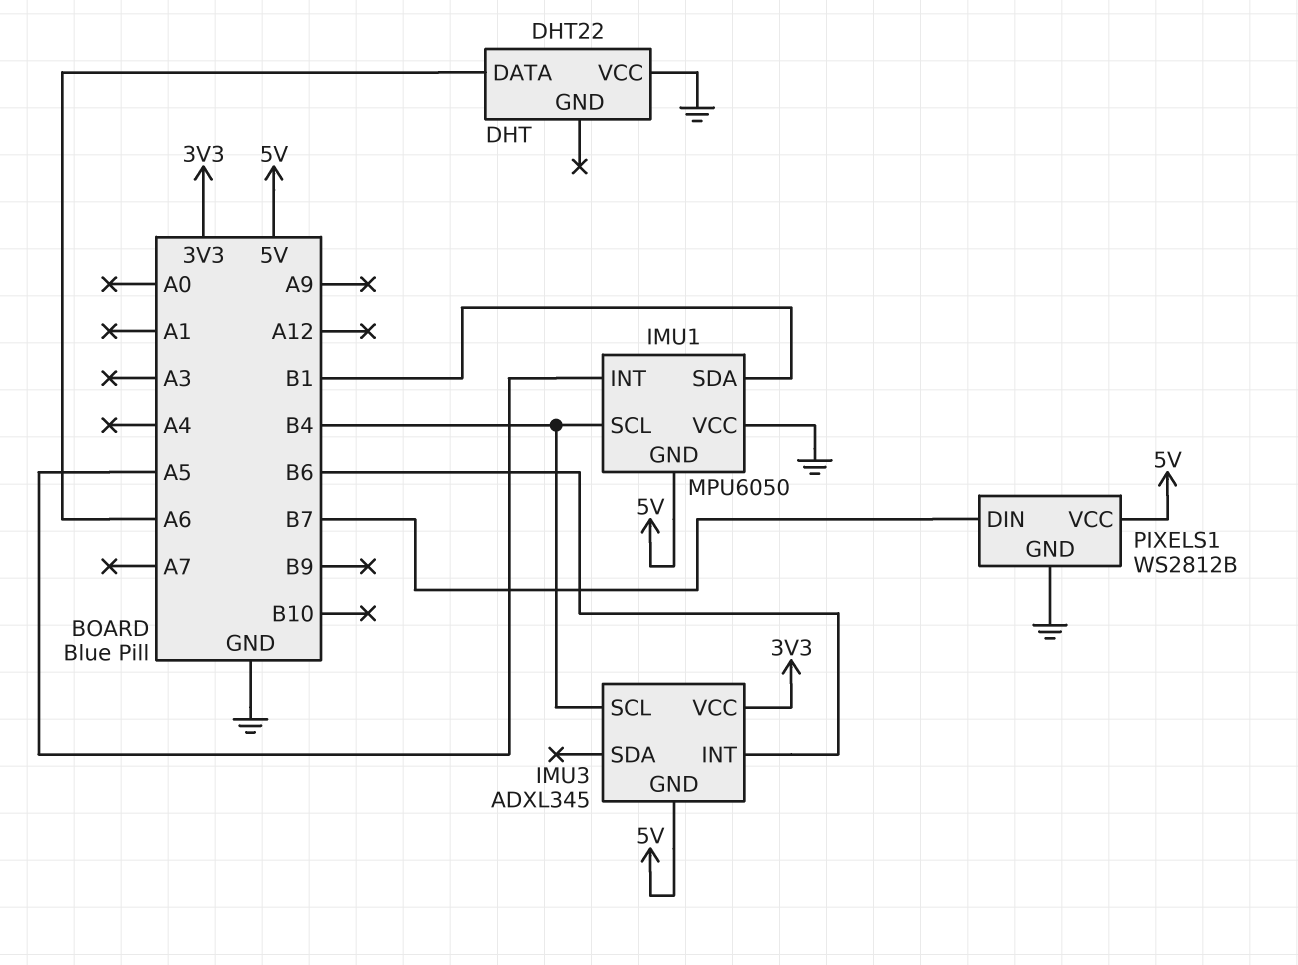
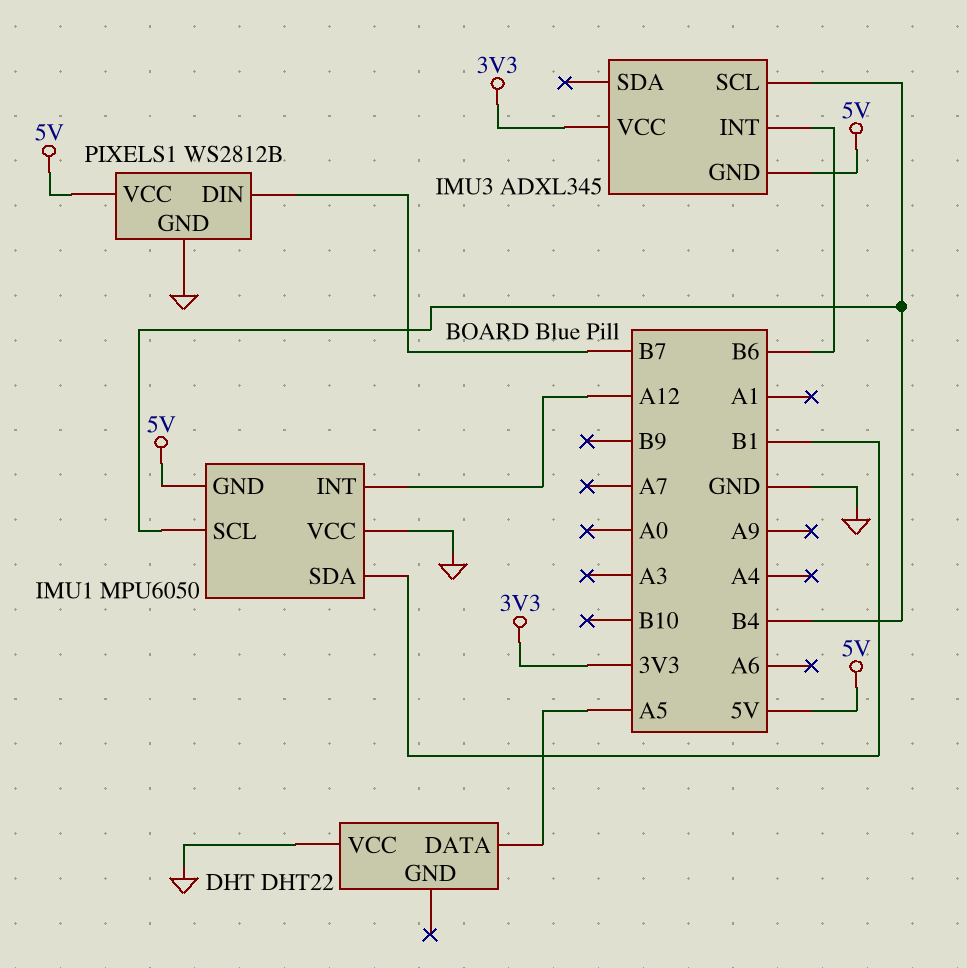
DHT pin DATA: A6 -> A5
IMU1 pin INT: A5 -> A12

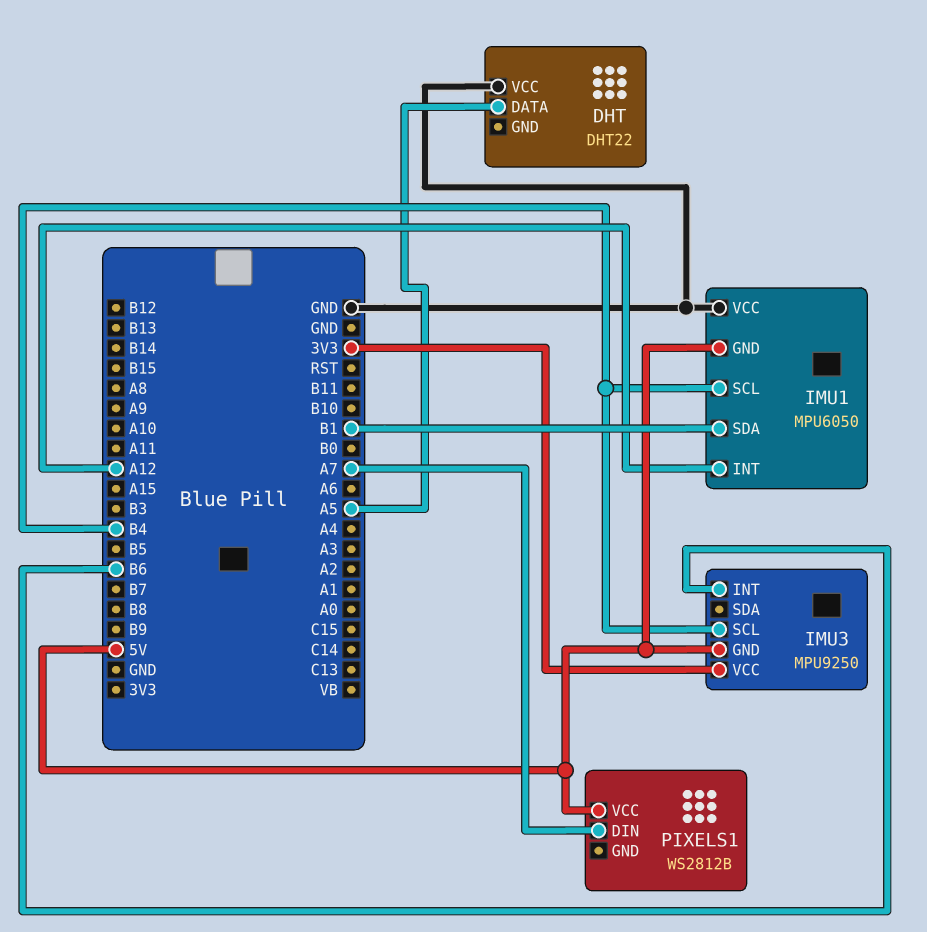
IMU3: ADXL345 -> MPU9250
PIXELS1 pin DIN: B7 -> A7
PIXELS1 pin GND: GND -> none

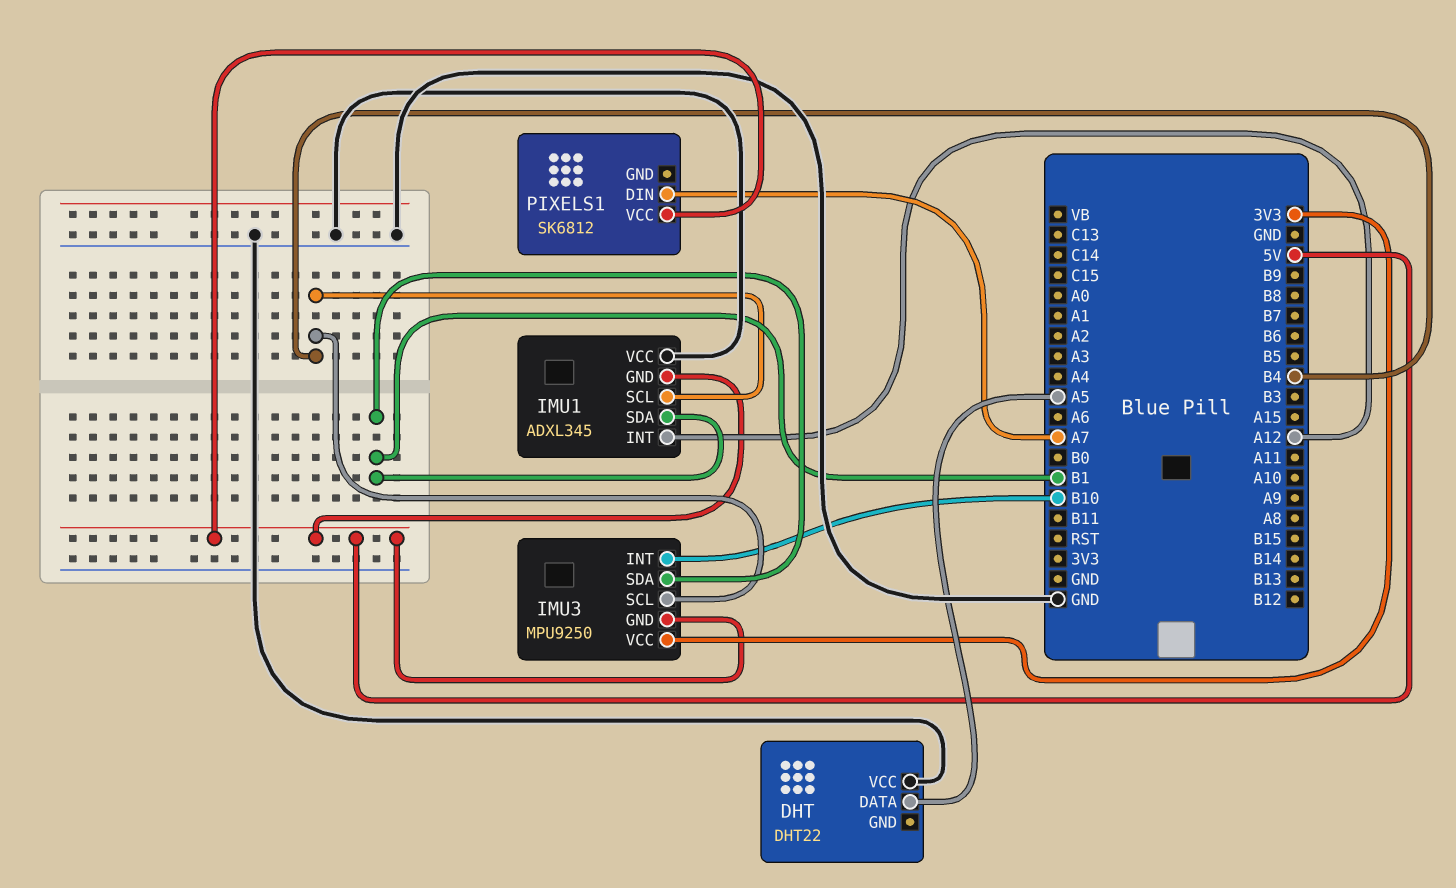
IMU1: MPU6050 -> ADXL345
IMU3 pin INT: B6 -> B10
IMU3 pin SDA: none -> B1
PIXELS1: WS2812B -> SK6812

